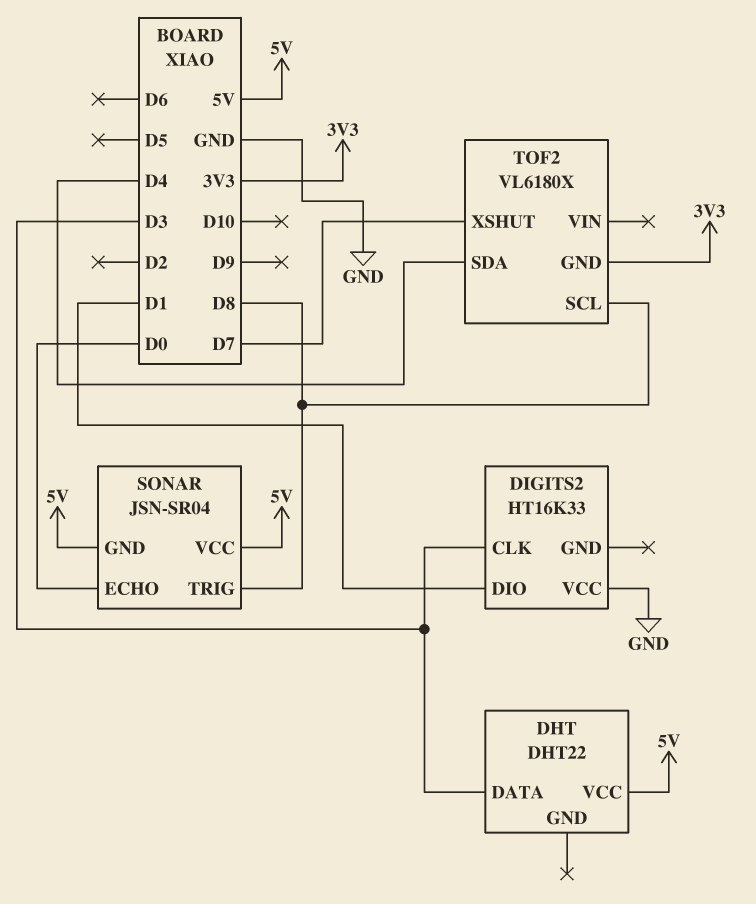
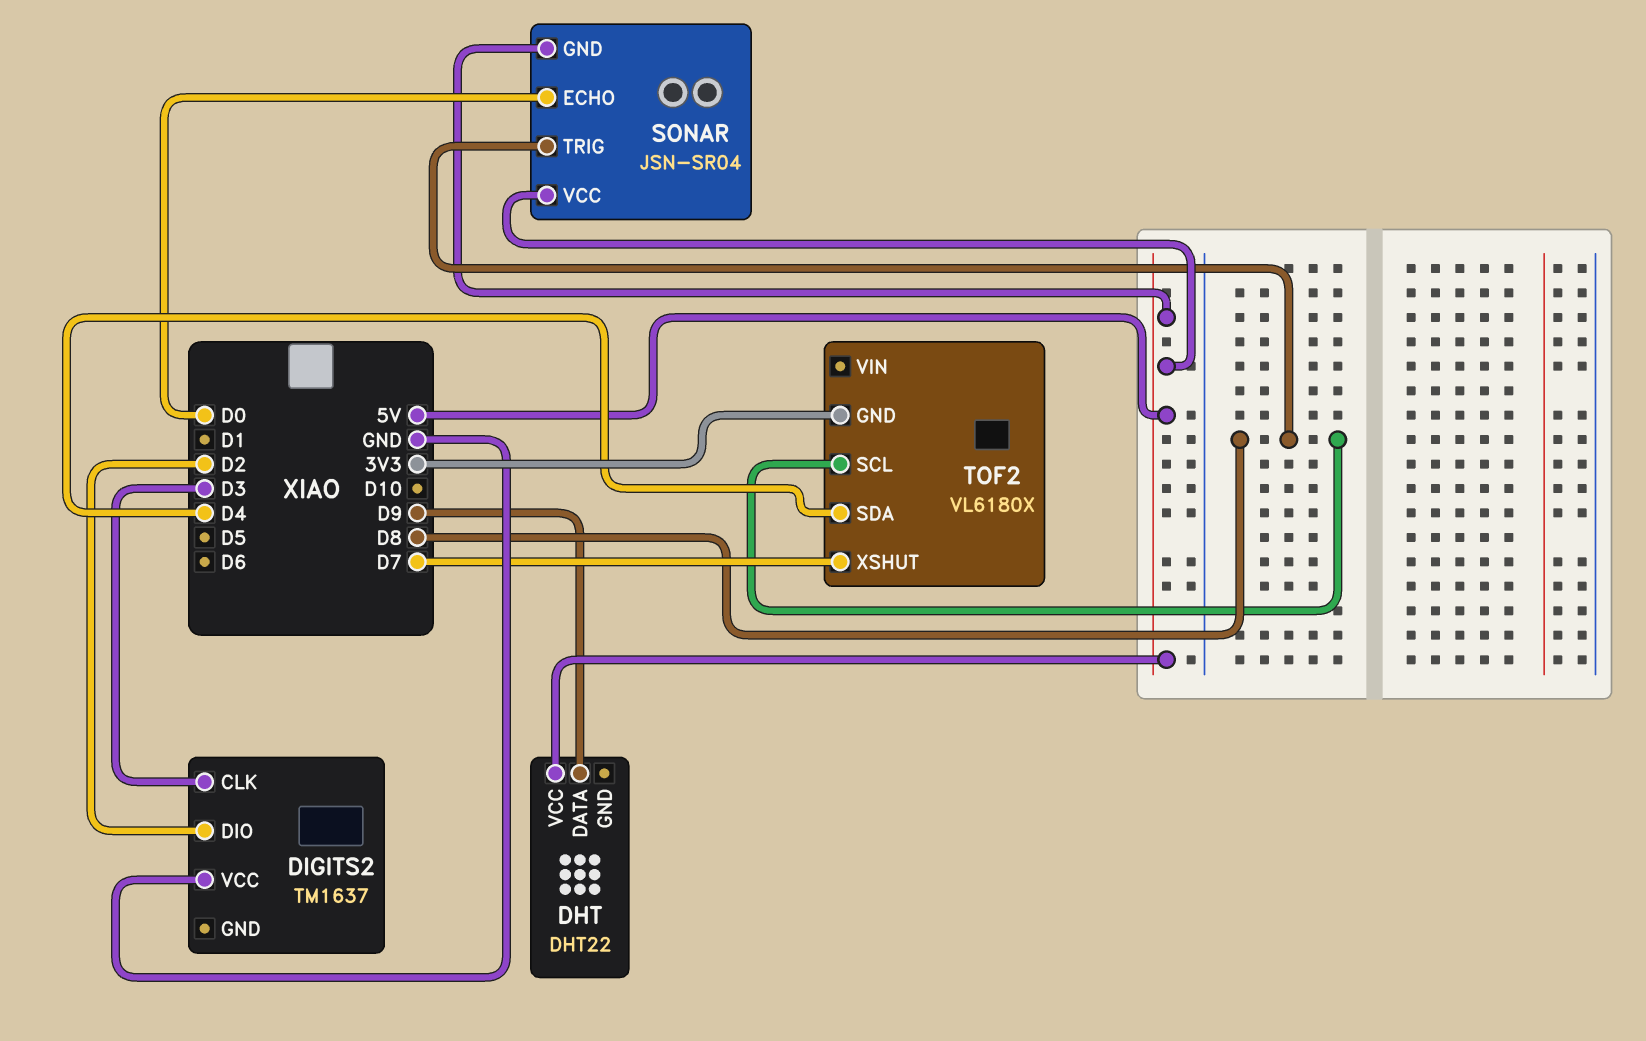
DHT pin DATA: D3 -> D9
DIGITS2: HT16K33 -> TM1637
DIGITS2 pin DIO: D1 -> D2

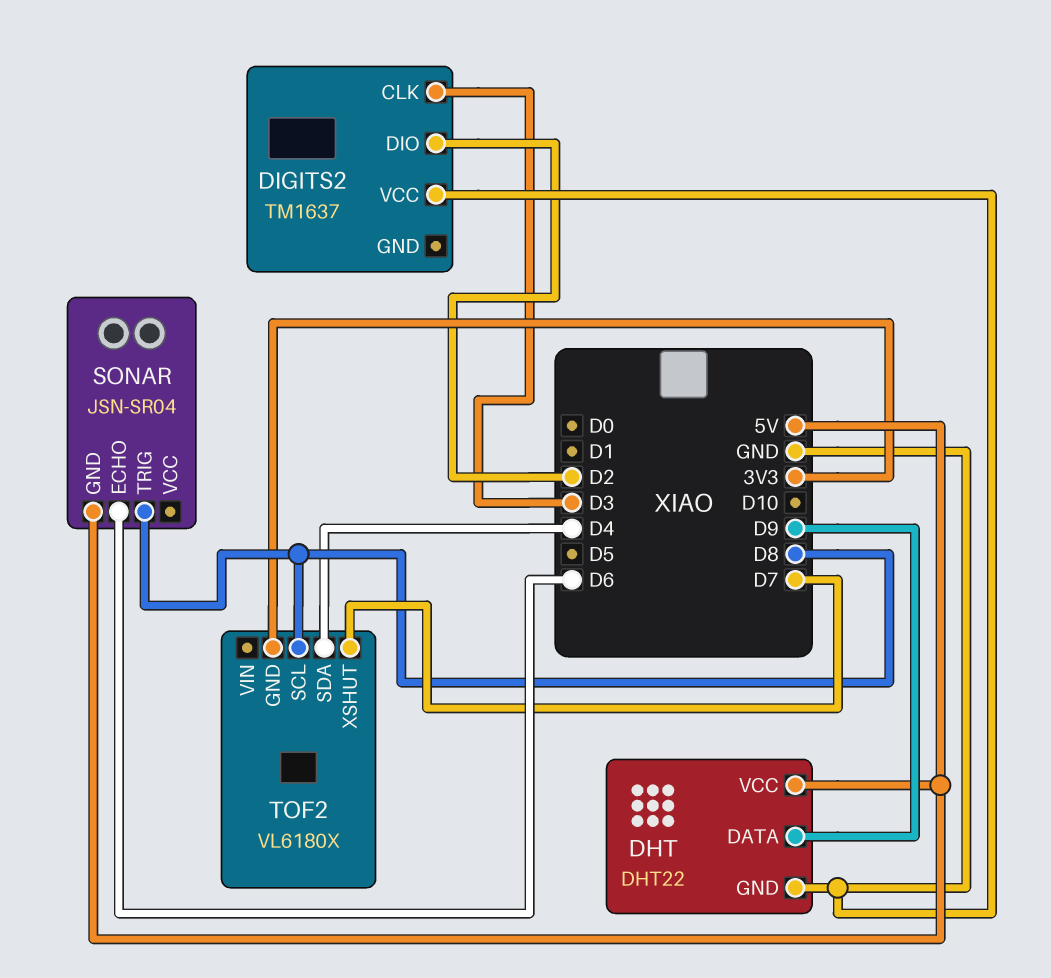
DHT pin GND: none -> GND
SONAR pin ECHO: D0 -> D6
SONAR pin VCC: 5V -> none

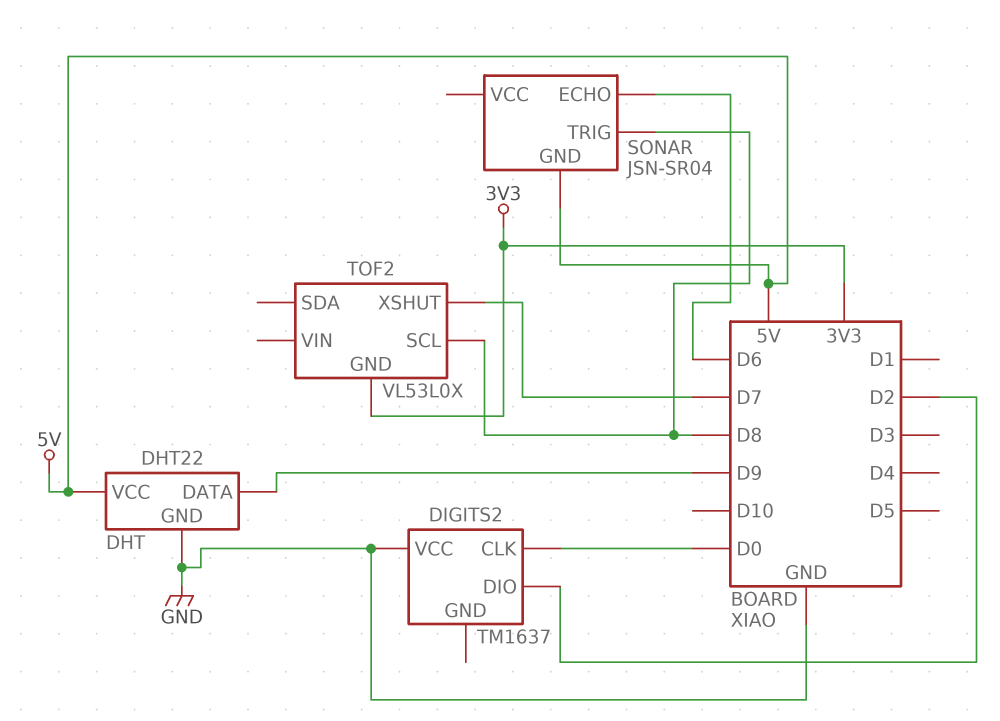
DIGITS2 pin CLK: D3 -> D0
TOF2: VL6180X -> VL53L0X
TOF2 pin SDA: D4 -> none

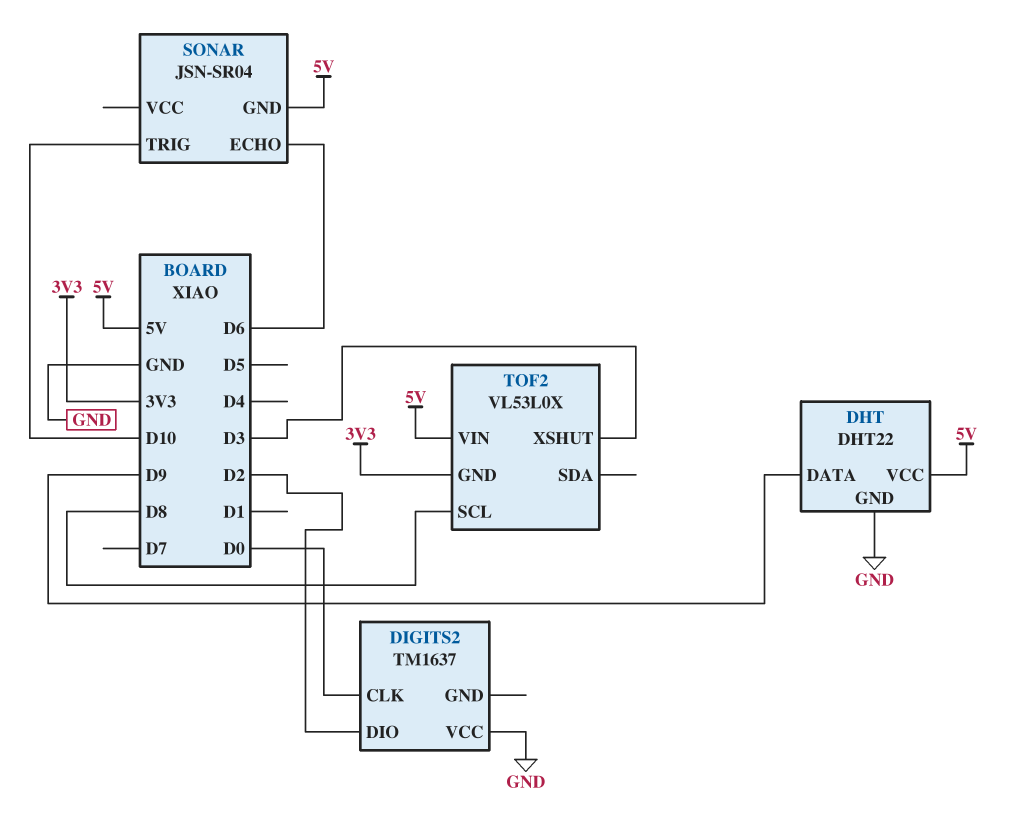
SONAR pin TRIG: D8 -> D10
TOF2 pin VIN: none -> 5V
TOF2 pin XSHUT: D7 -> D3

